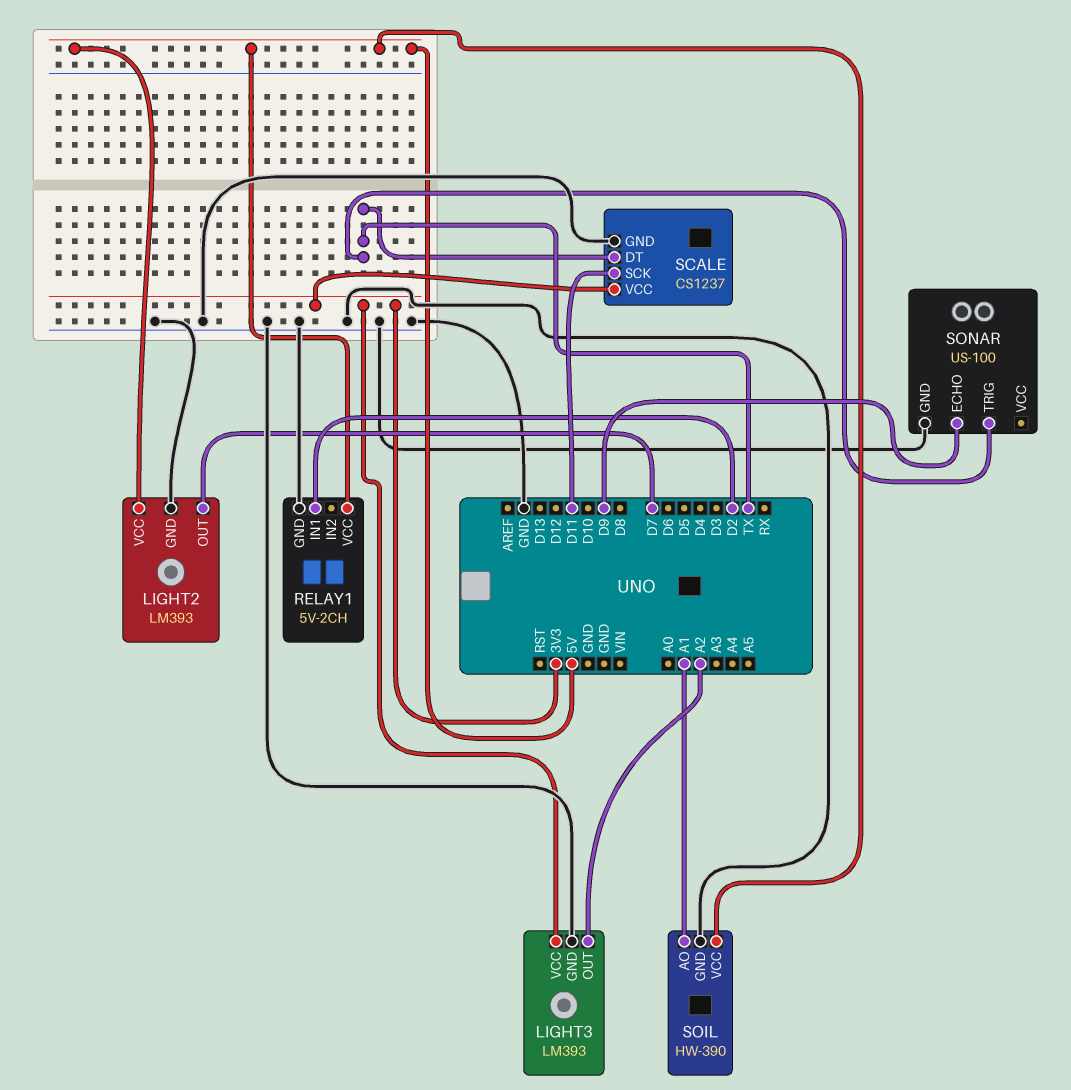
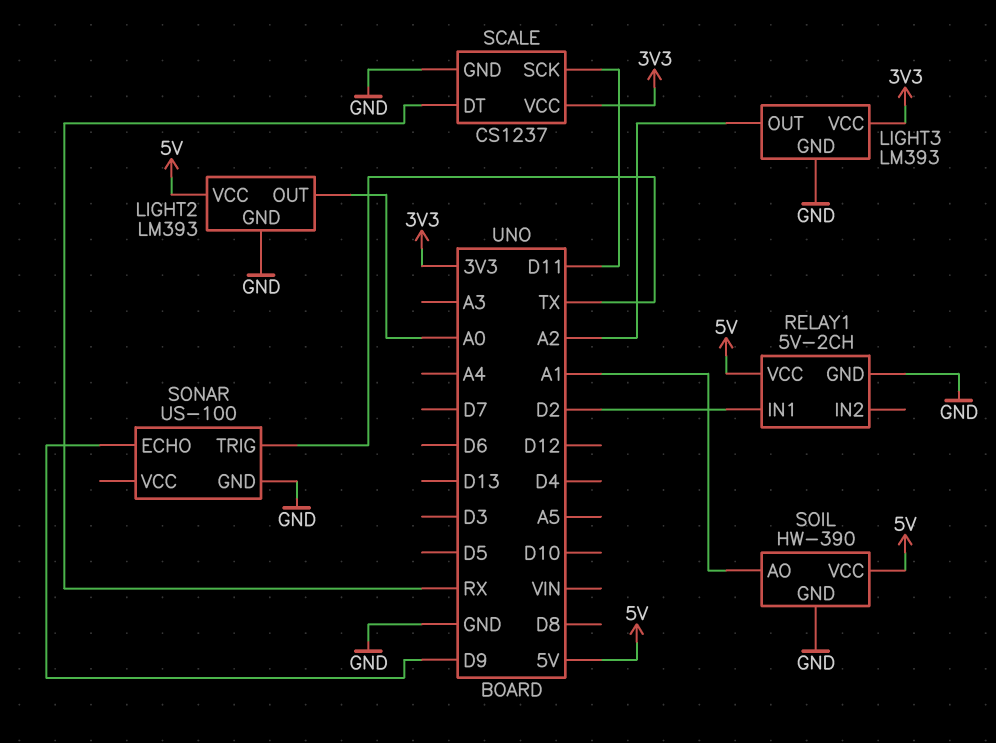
LIGHT2 pin OUT: D7 -> A0
SCALE pin DT: TX -> RX

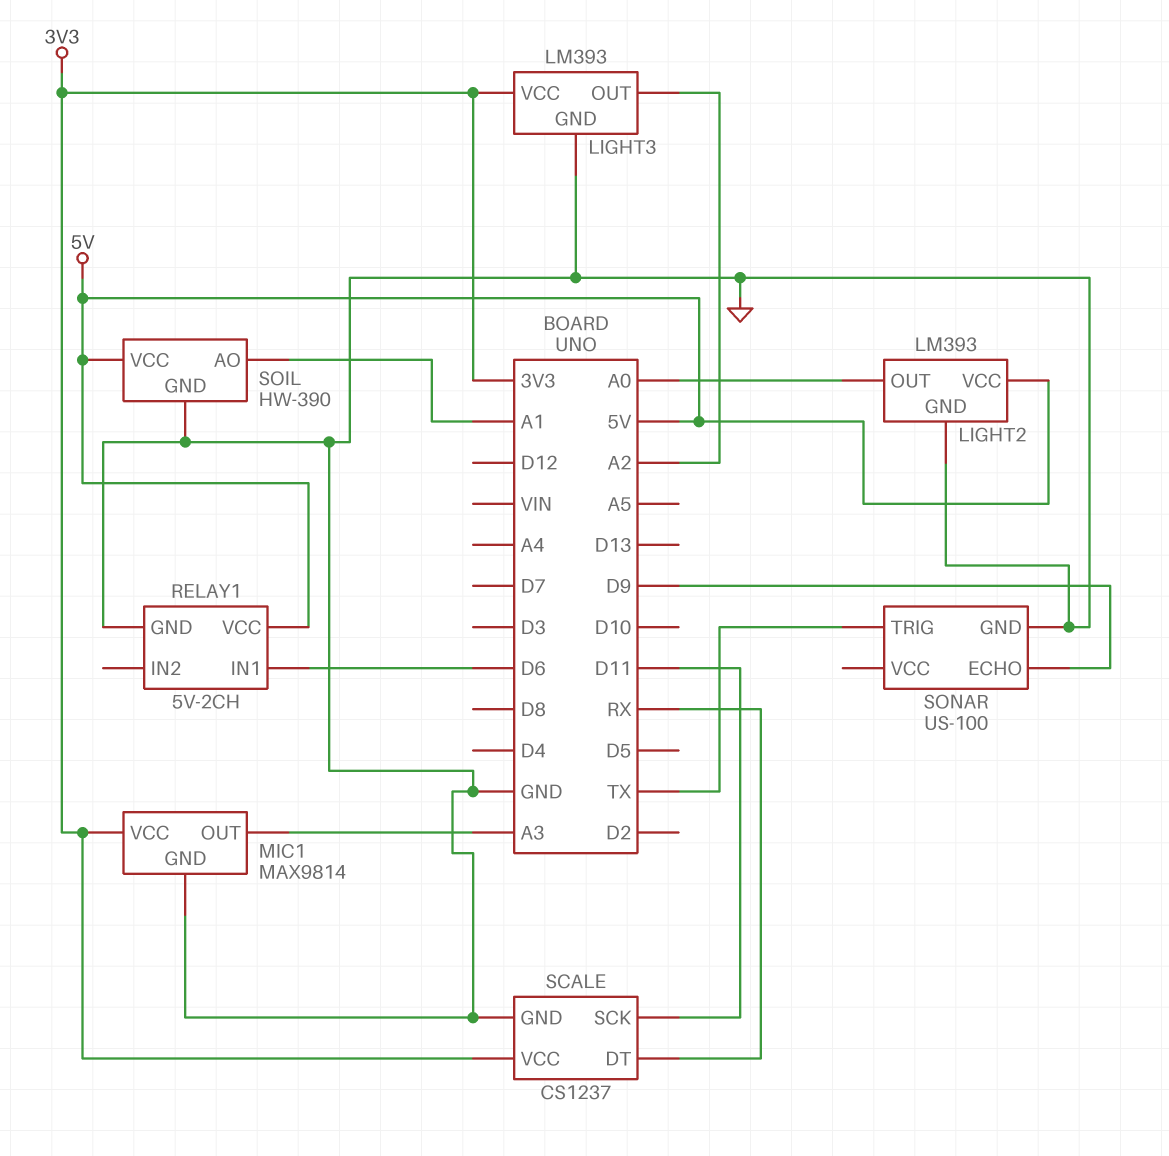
MIC1: none -> MAX9814
MIC1 pin GND: none -> GND
MIC1 pin OUT: none -> A3
MIC1 pin VCC: none -> 3V3
RELAY1 pin IN1: D2 -> D6

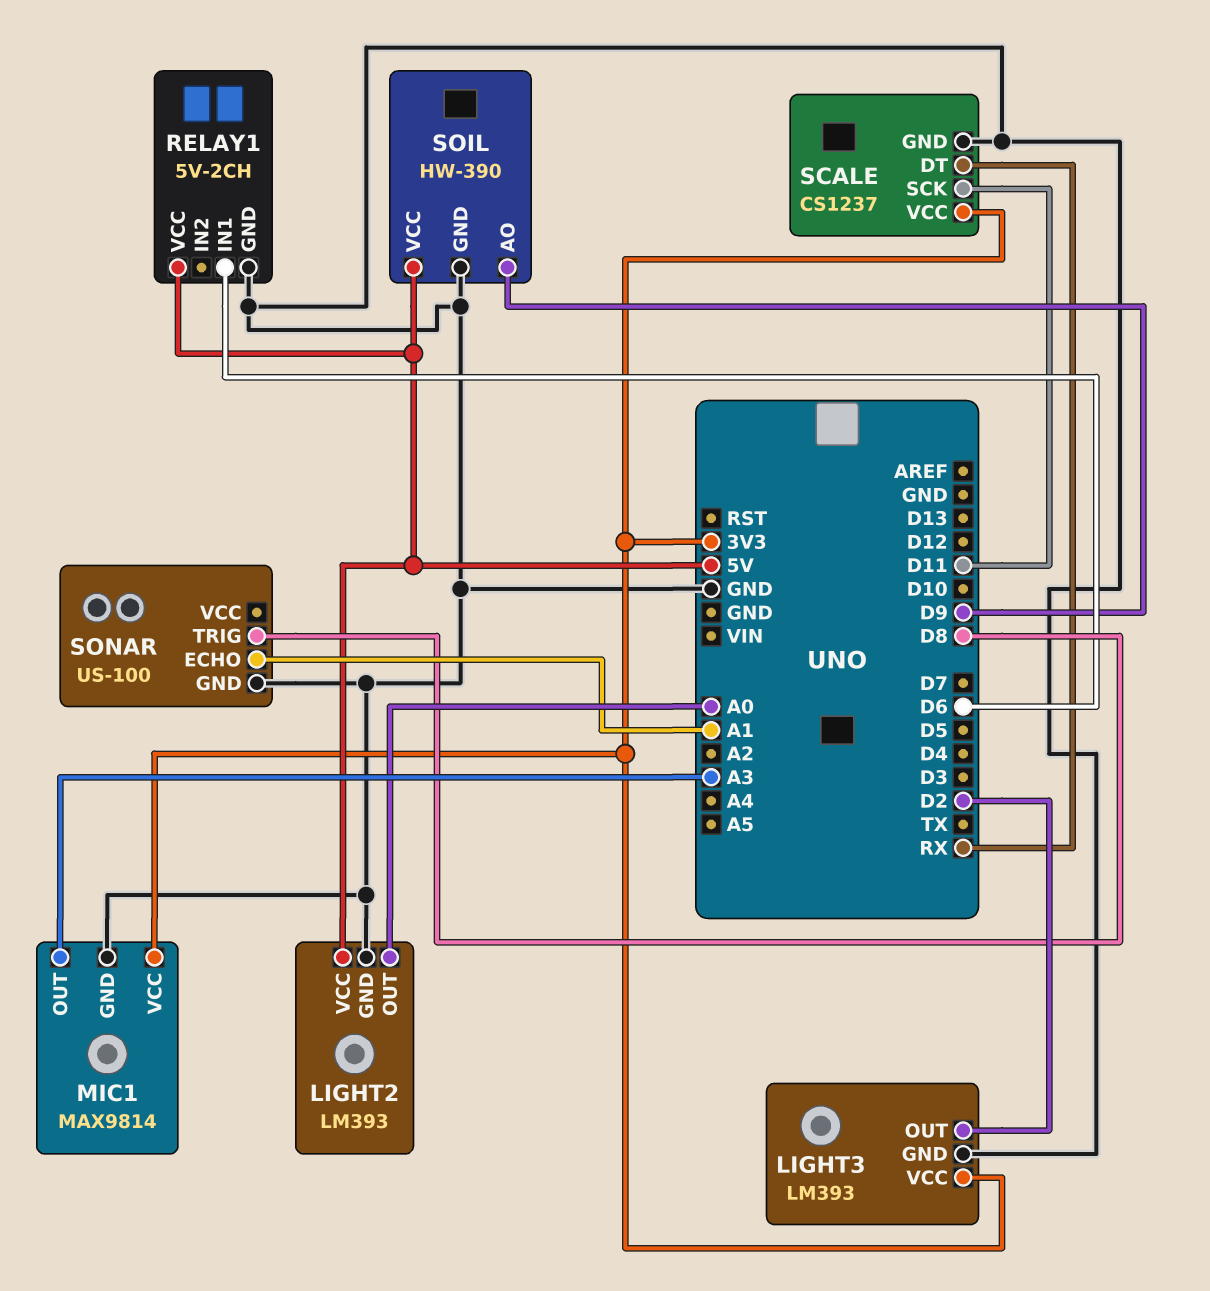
LIGHT3 pin OUT: A2 -> D2
SOIL pin AO: A1 -> D9
SONAR pin ECHO: D9 -> A1
SONAR pin TRIG: TX -> D8

